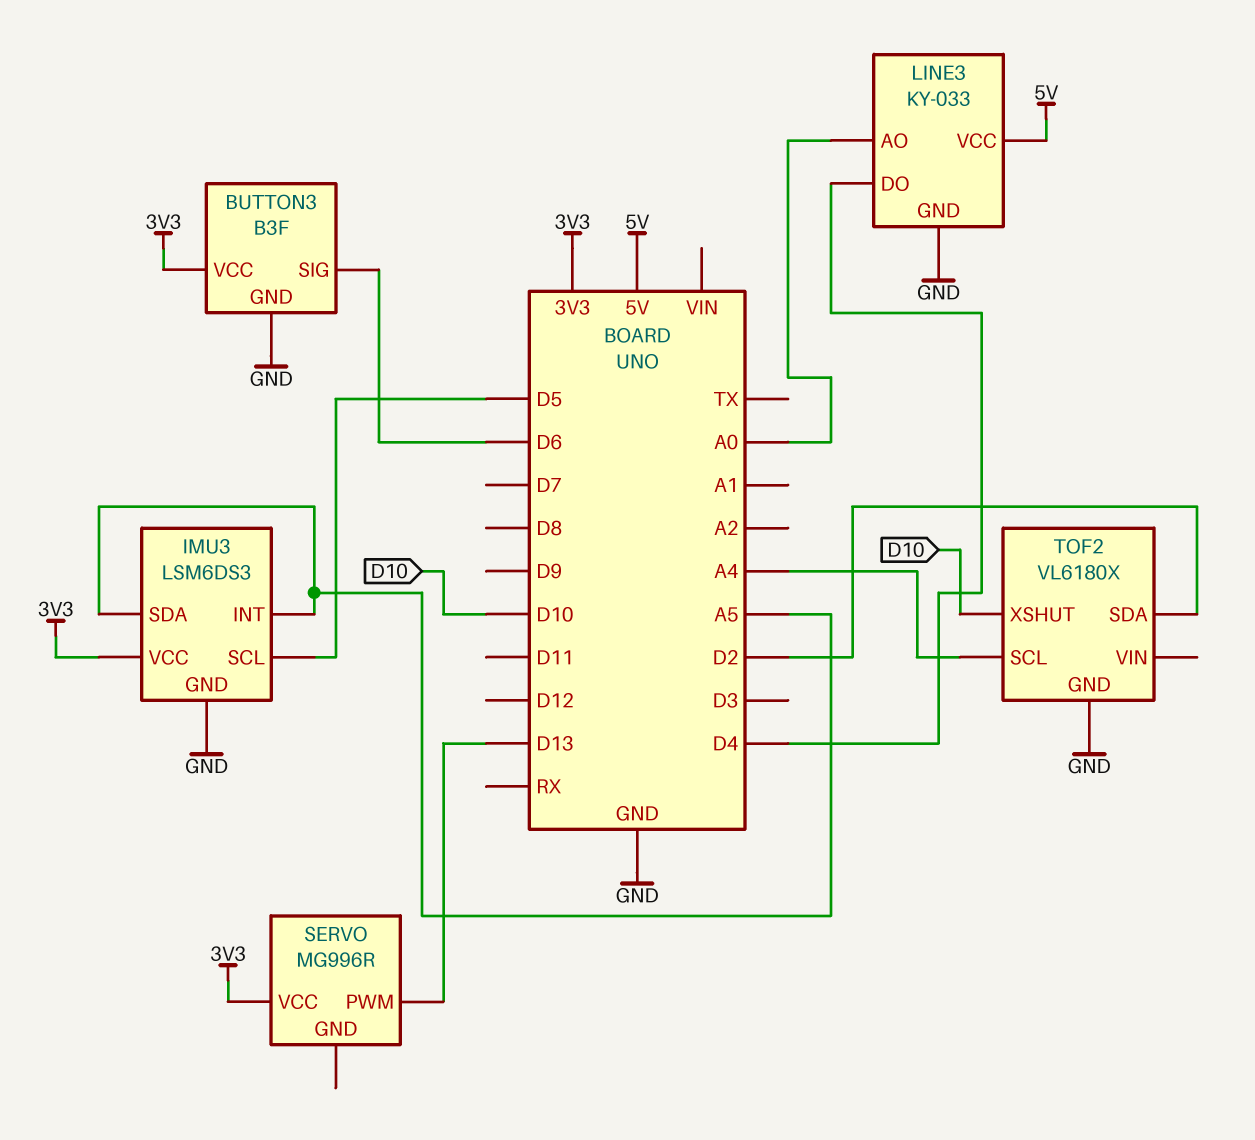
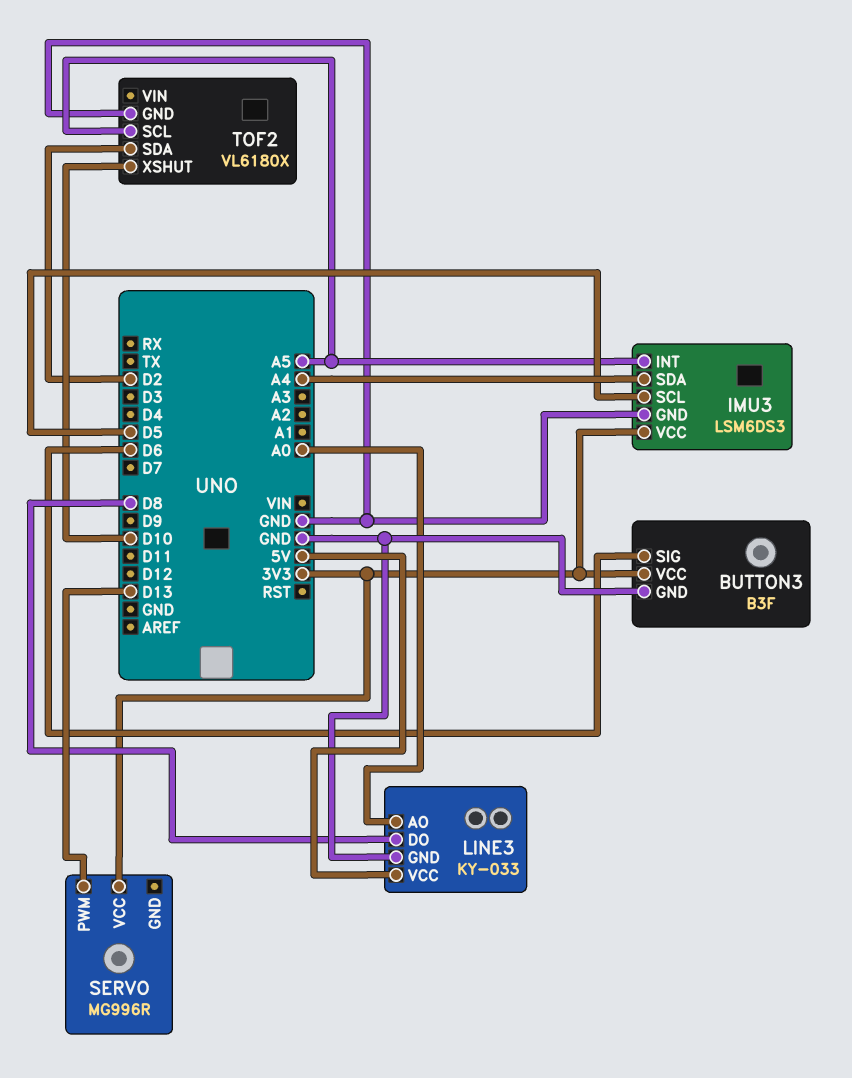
IMU3 pin SDA: A5 -> A4
LINE3 pin DO: D4 -> D8
TOF2 pin SCL: A4 -> A5

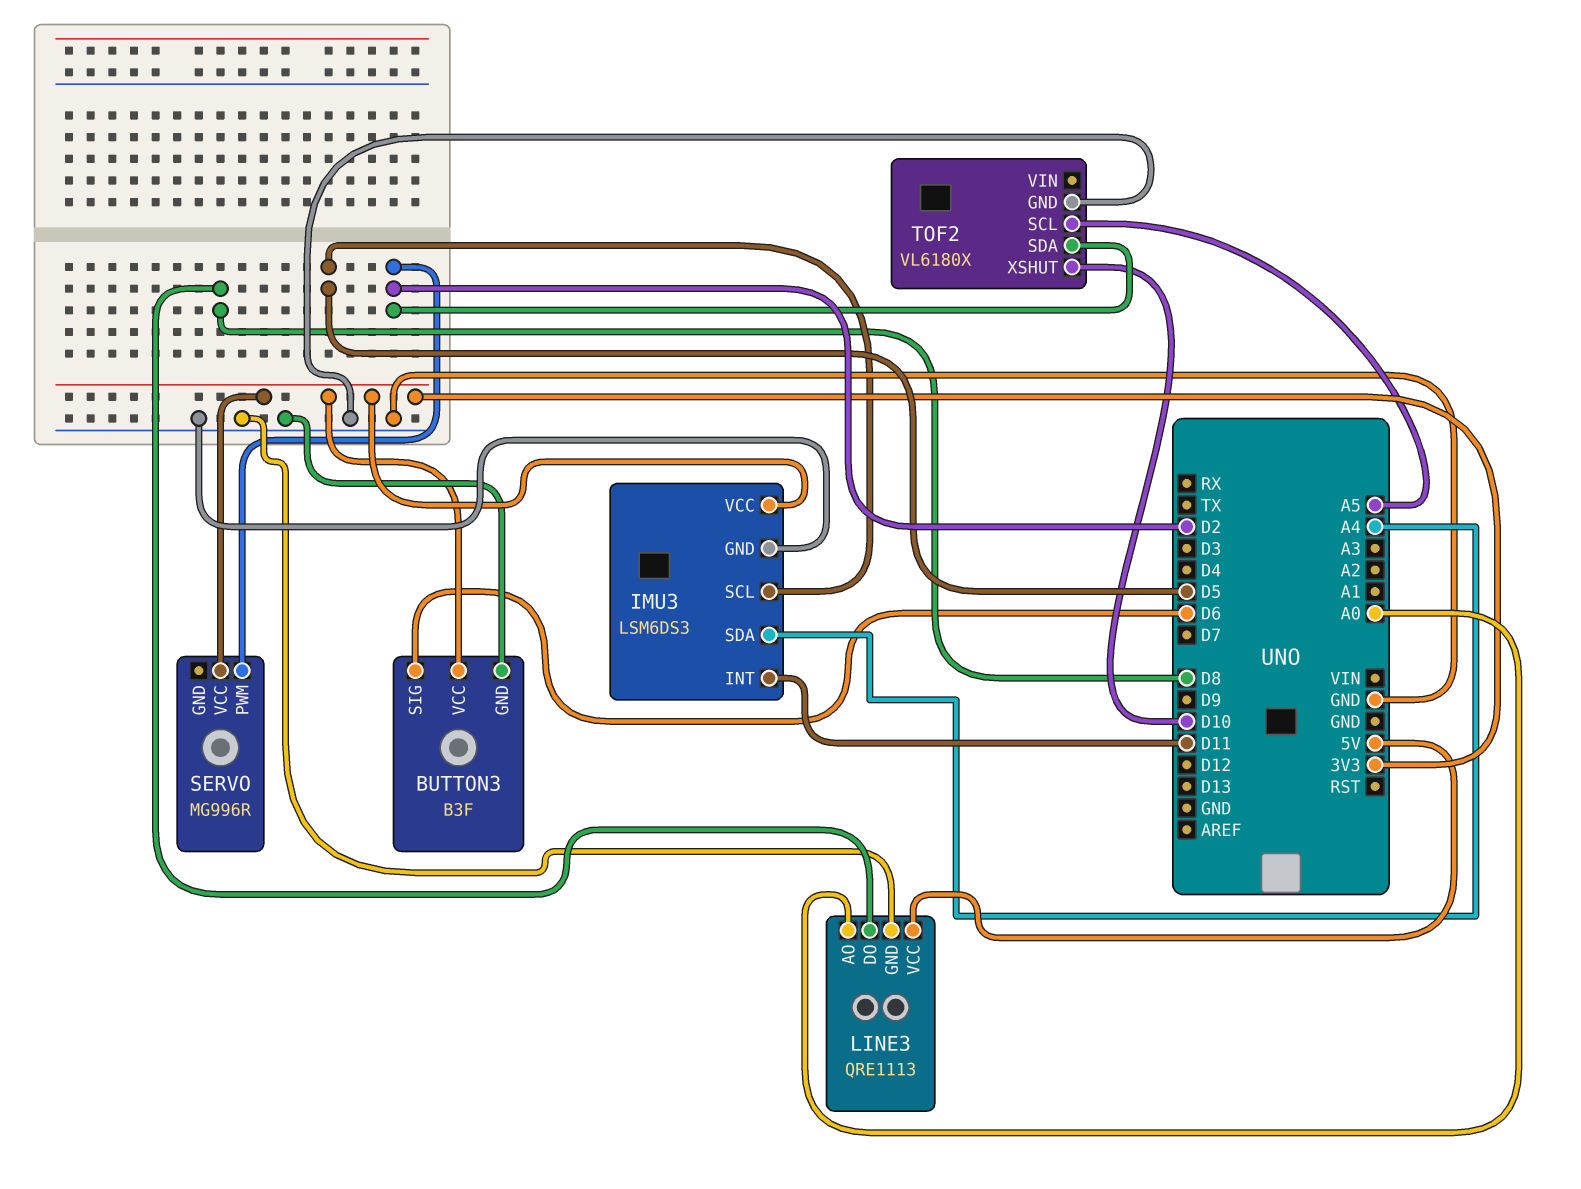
IMU3 pin INT: A5 -> D11
LINE3: KY-033 -> QRE1113
SERVO pin PWM: D13 -> D2

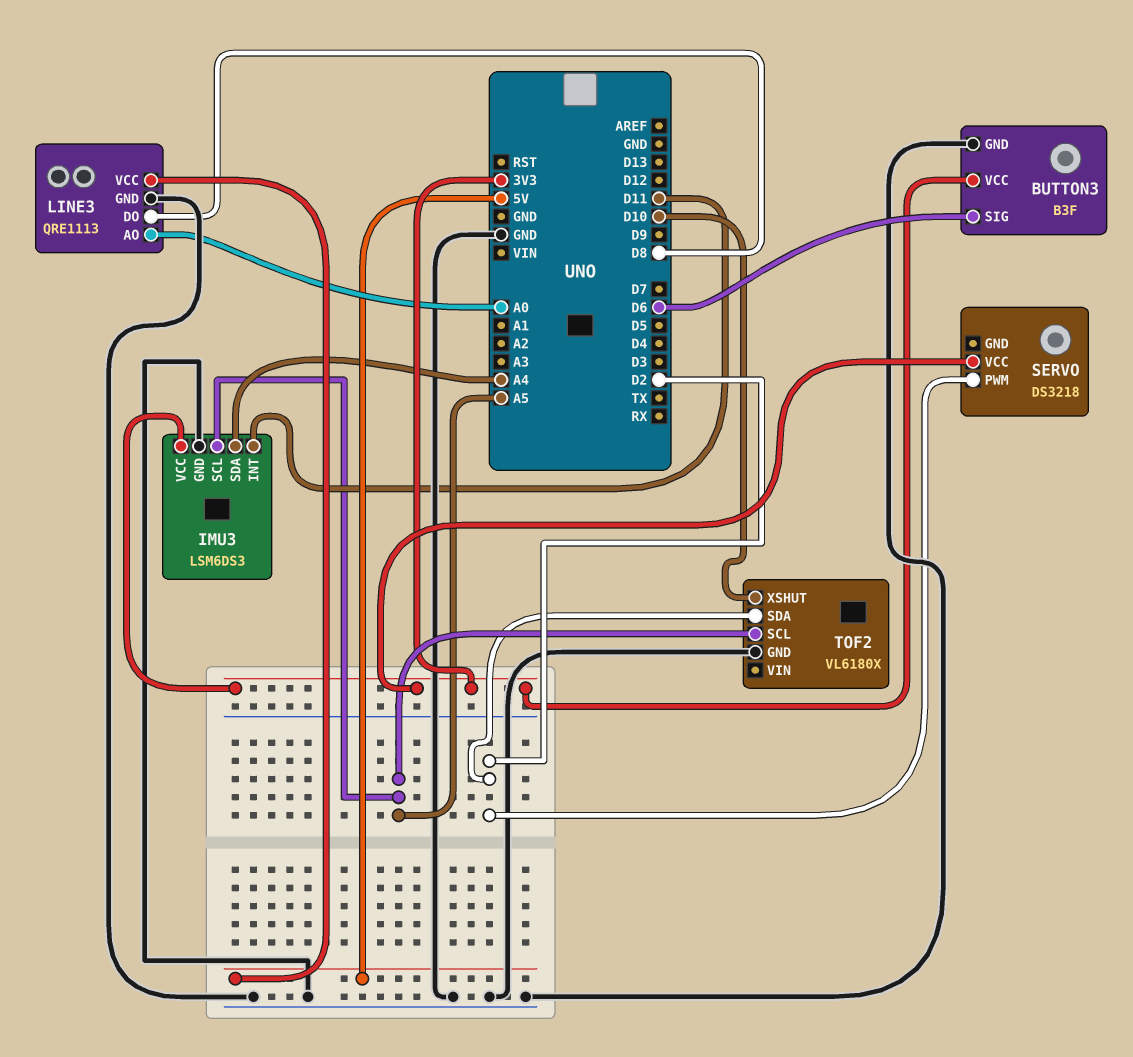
IMU3 pin SCL: D5 -> A5
SERVO: MG996R -> DS3218

